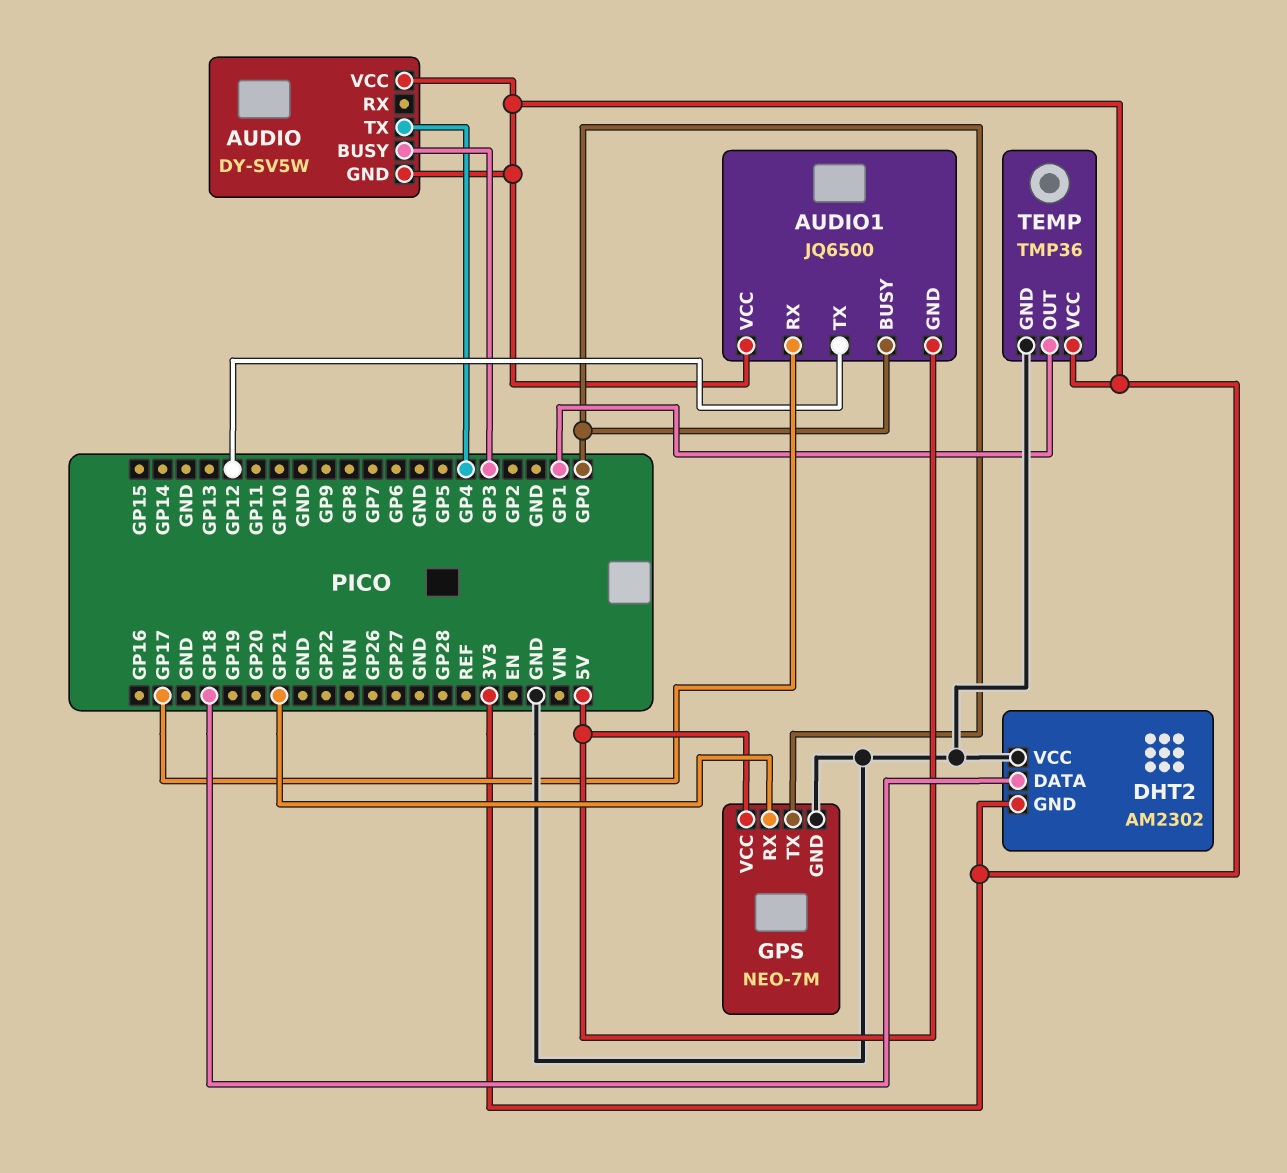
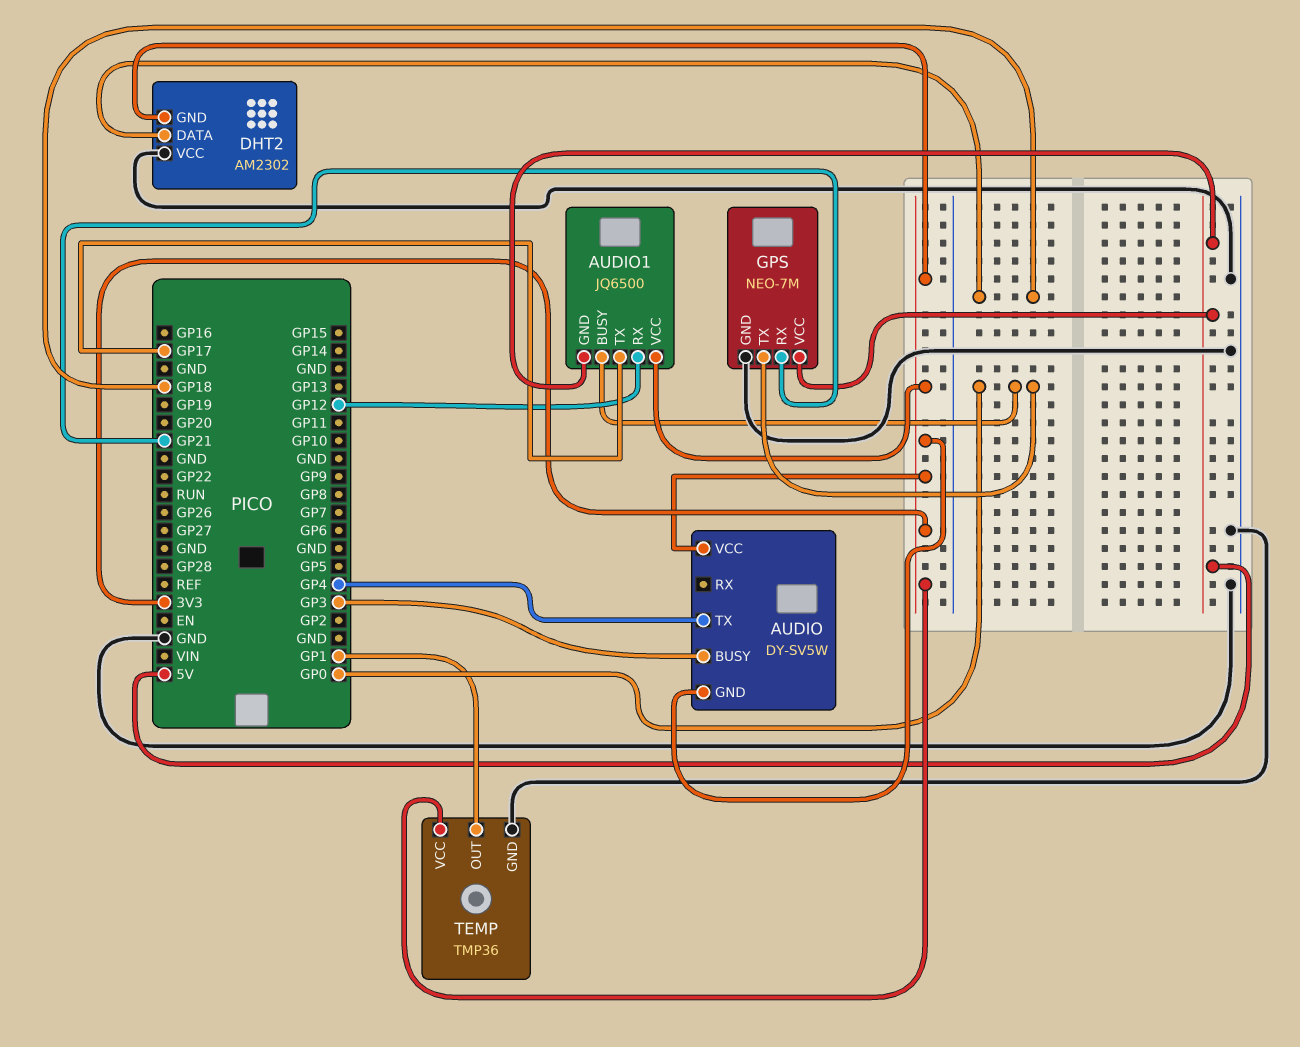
AUDIO1 pin RX: GP17 -> GP12
AUDIO1 pin TX: GP12 -> GP17

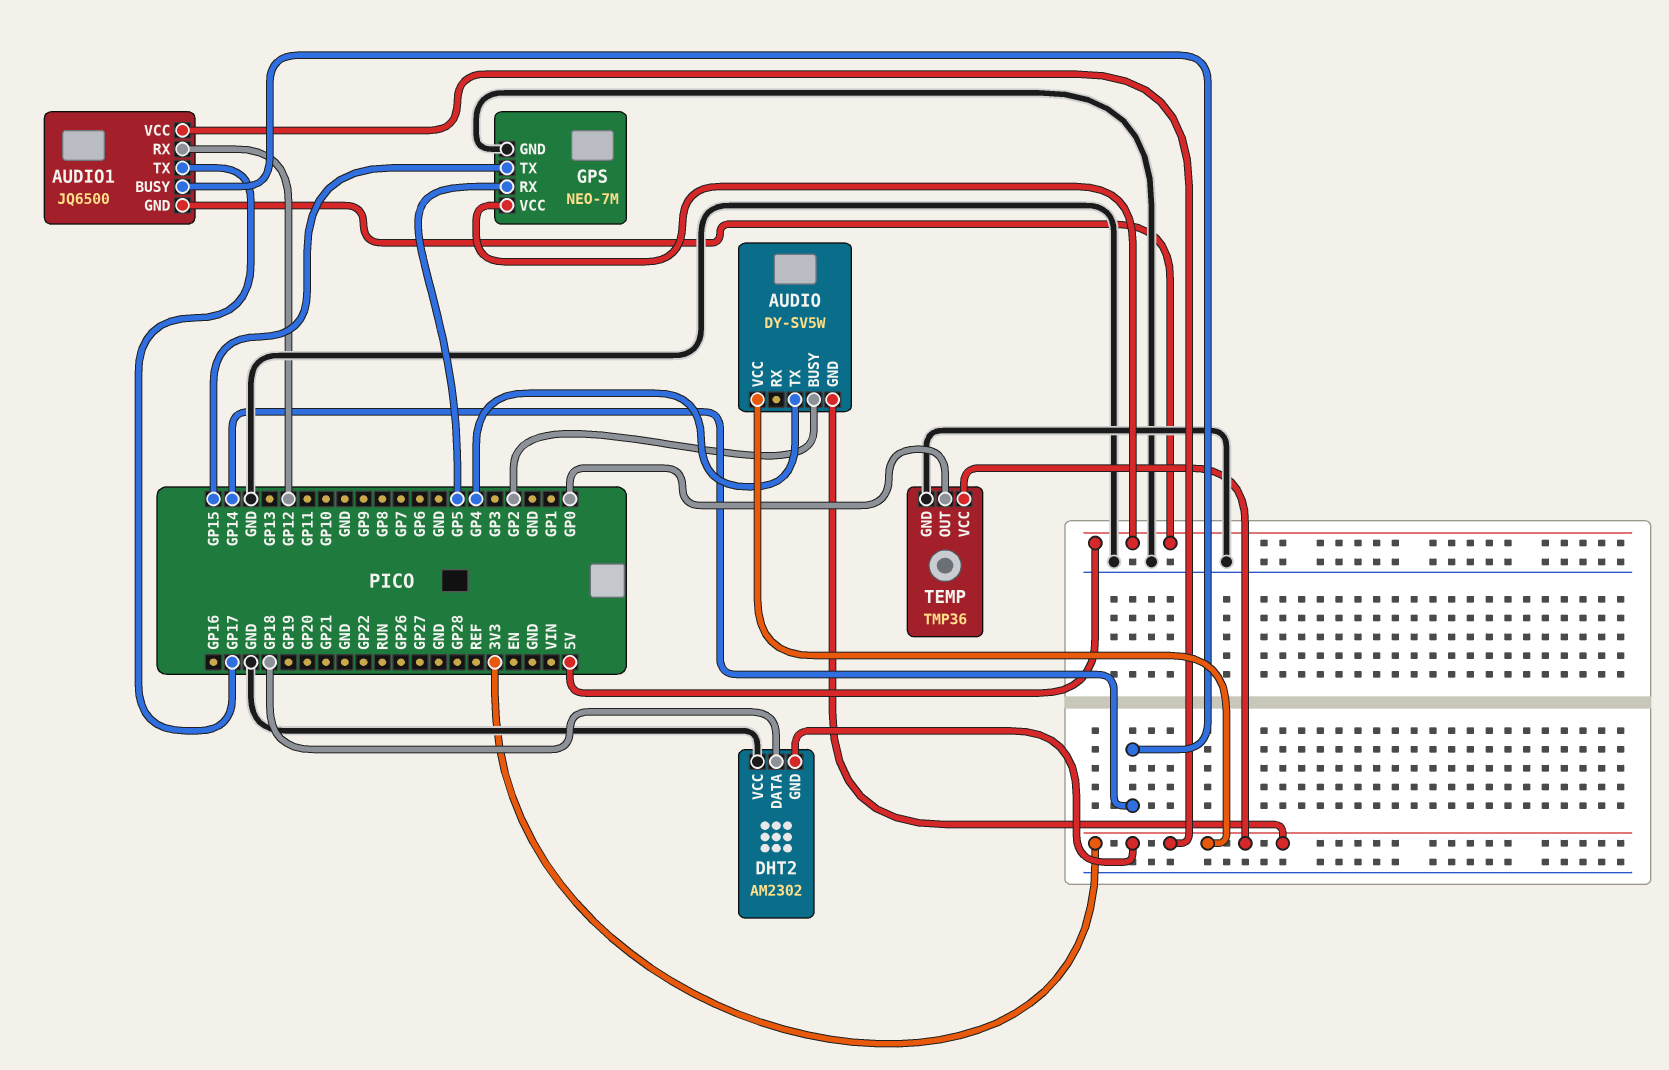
AUDIO pin BUSY: GP3 -> GP2
AUDIO1 pin BUSY: GP0 -> GP14
GPS pin RX: GP21 -> GP5
GPS pin TX: GP0 -> GP15
TEMP pin OUT: GP1 -> GP0

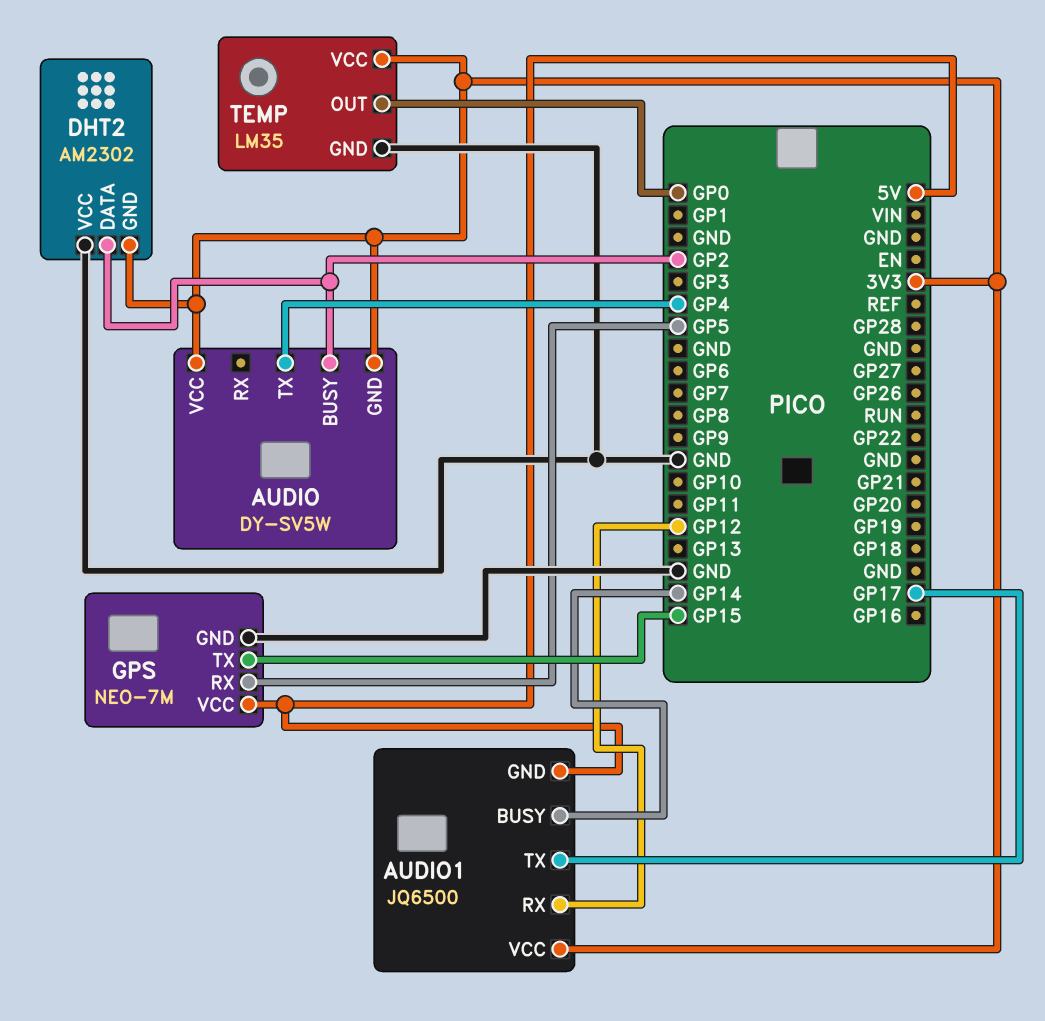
DHT2 pin DATA: GP18 -> GP2
TEMP: TMP36 -> LM35

